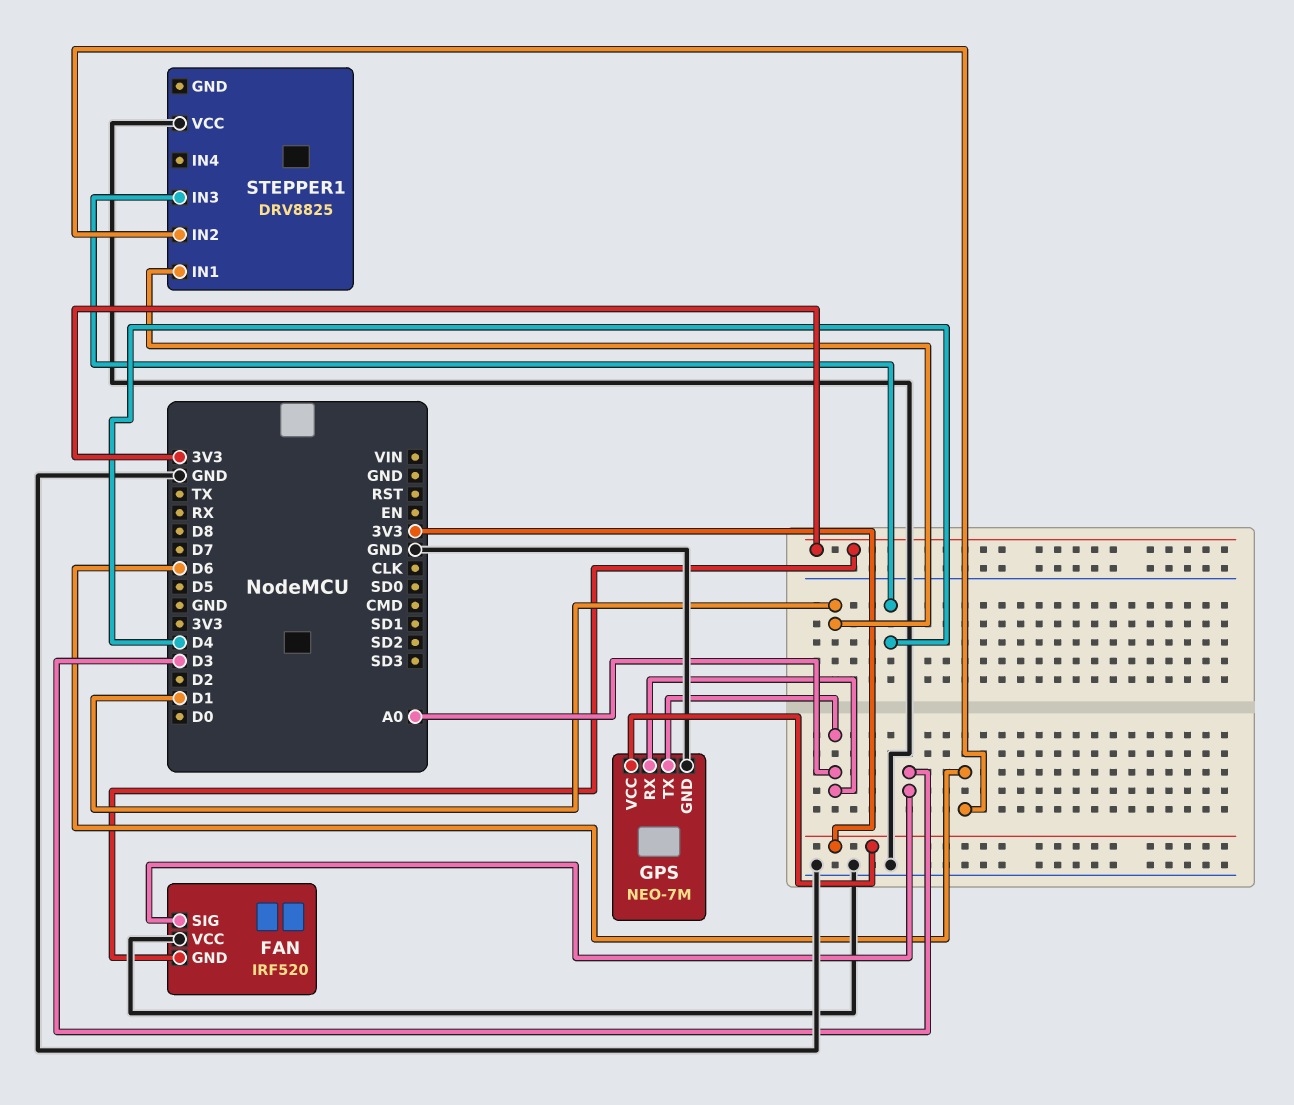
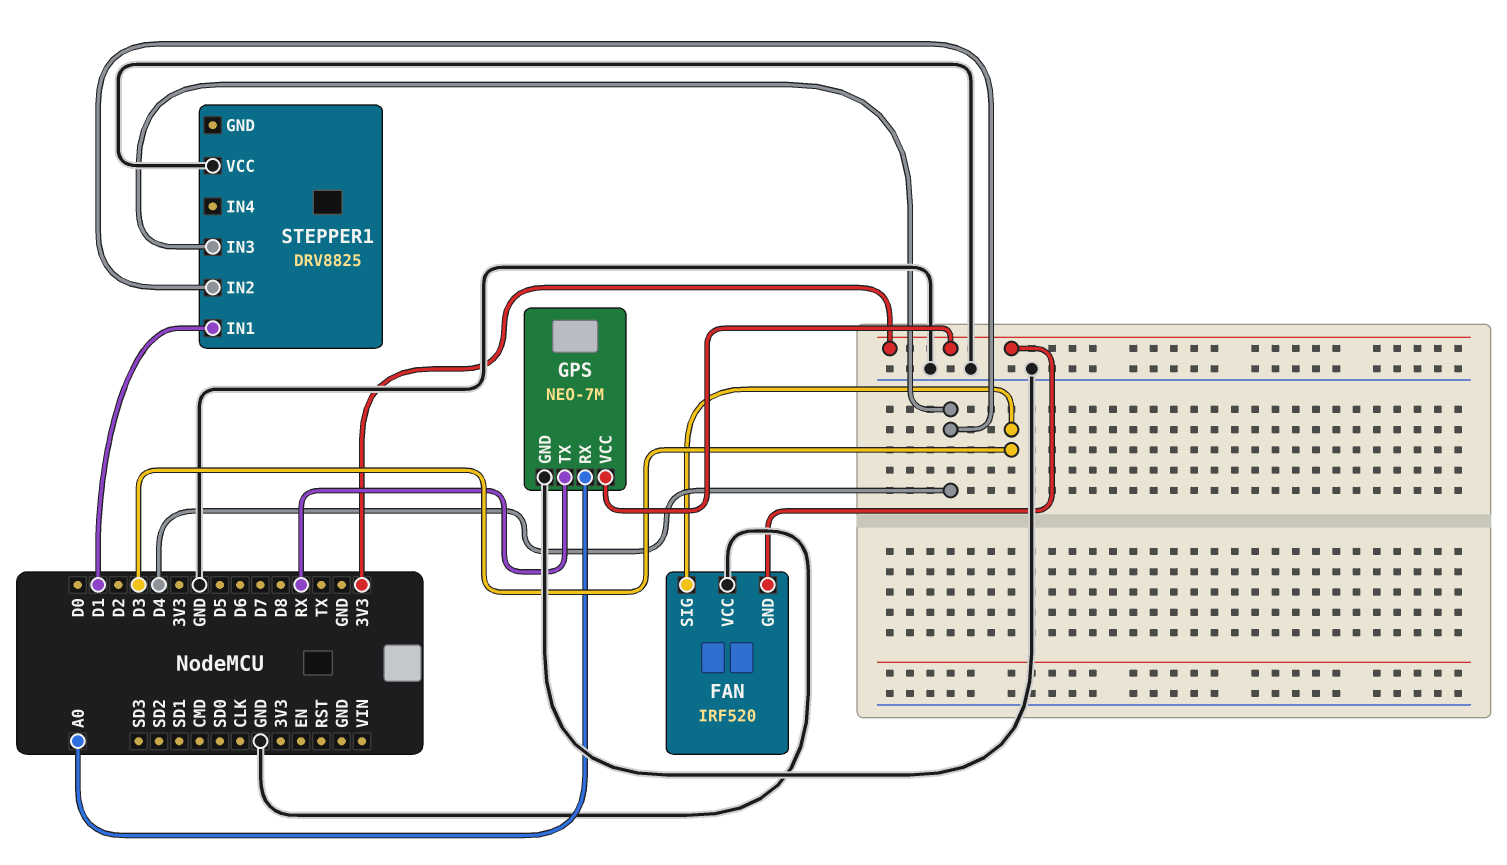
GPS pin TX: A0 -> RX
STEPPER1 pin IN2: D6 -> D4

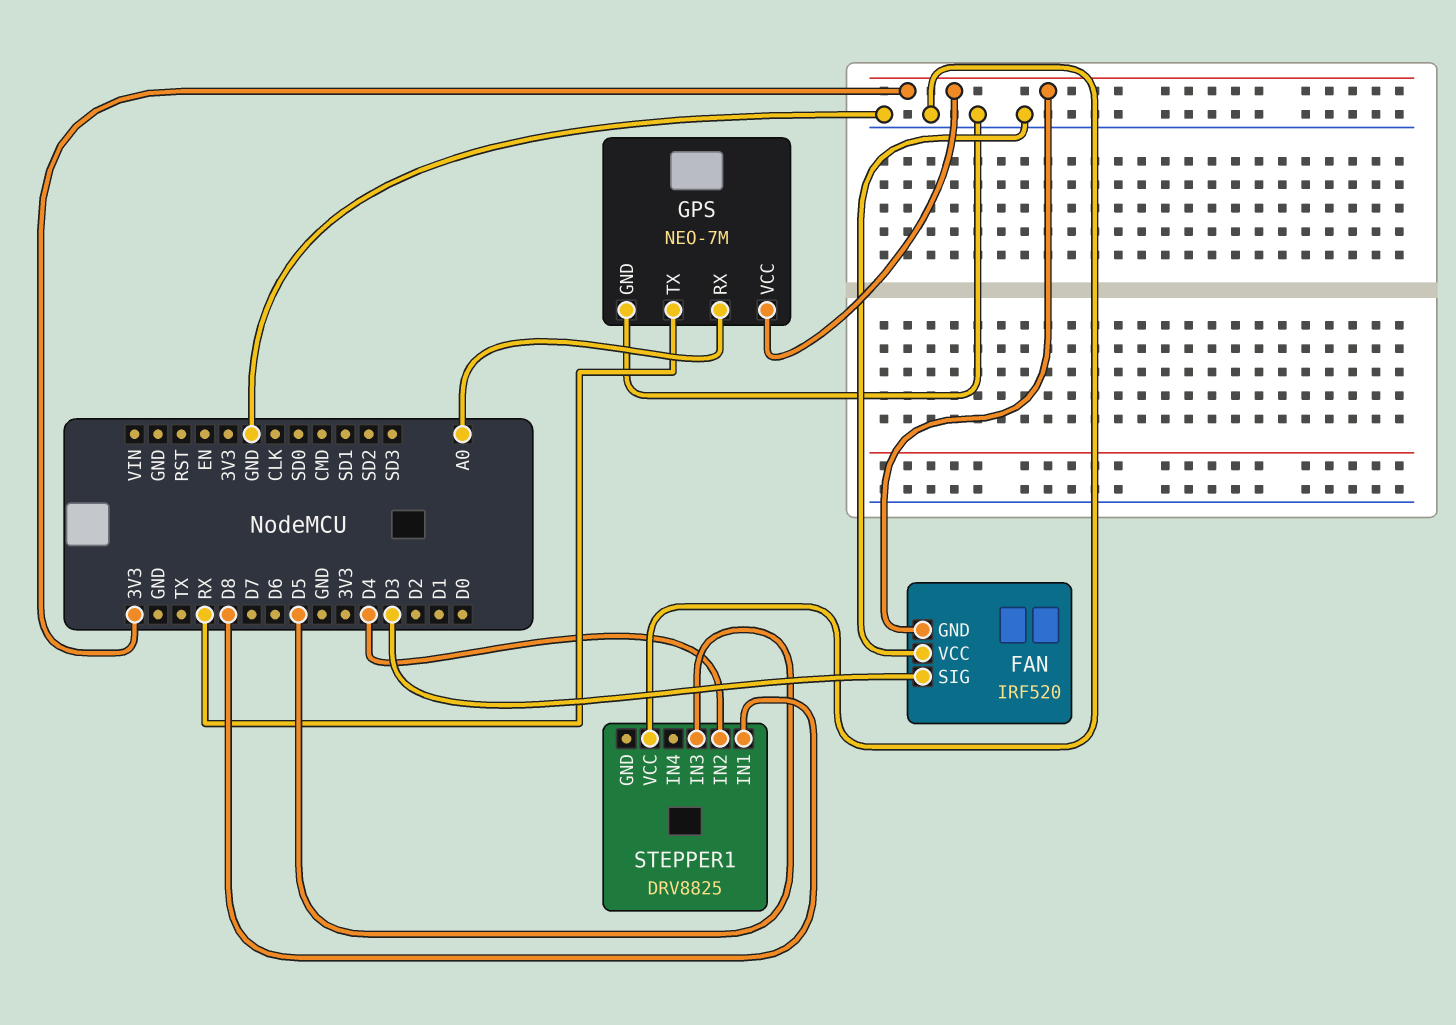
STEPPER1 pin IN1: D1 -> D8
STEPPER1 pin IN3: D4 -> D5

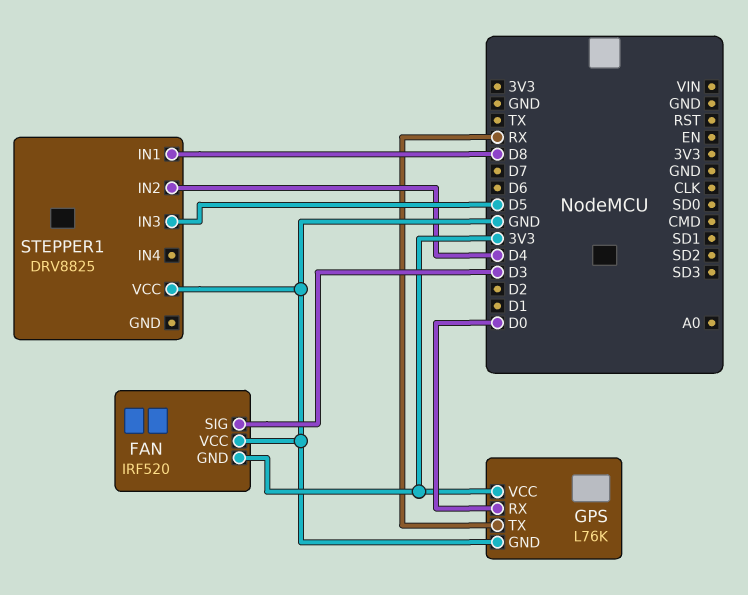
GPS: NEO-7M -> L76K
GPS pin RX: A0 -> D0

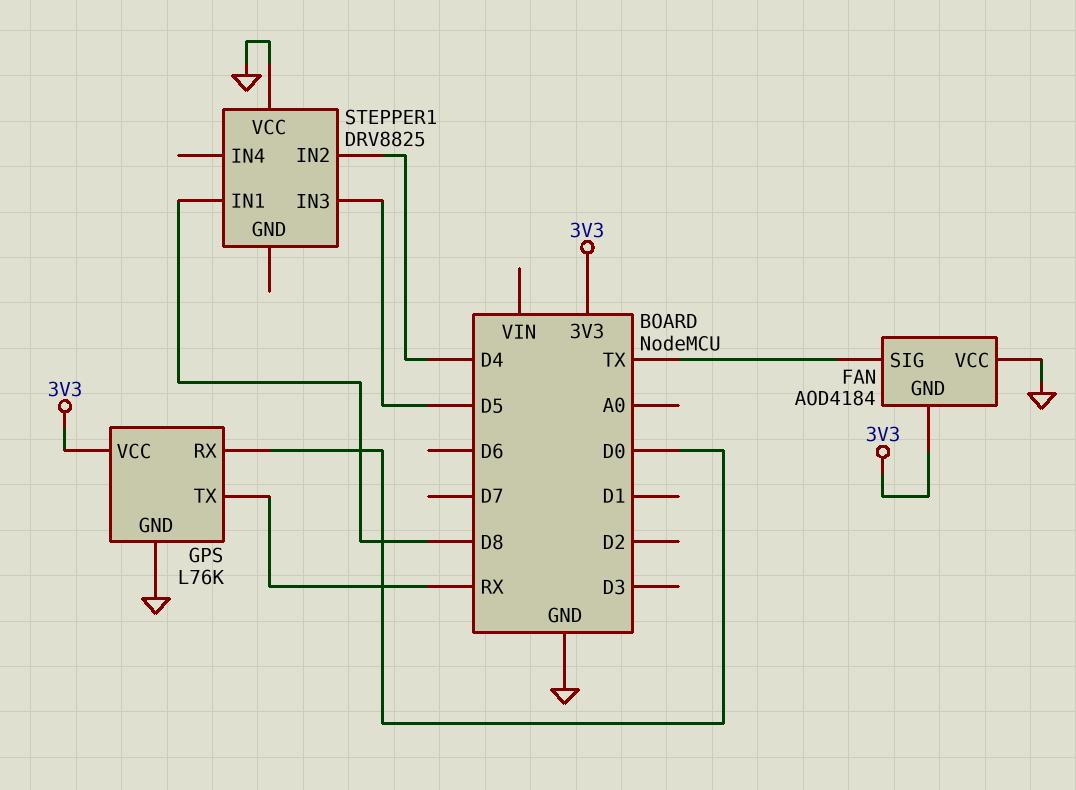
FAN: IRF520 -> AOD4184
FAN pin SIG: D3 -> TX

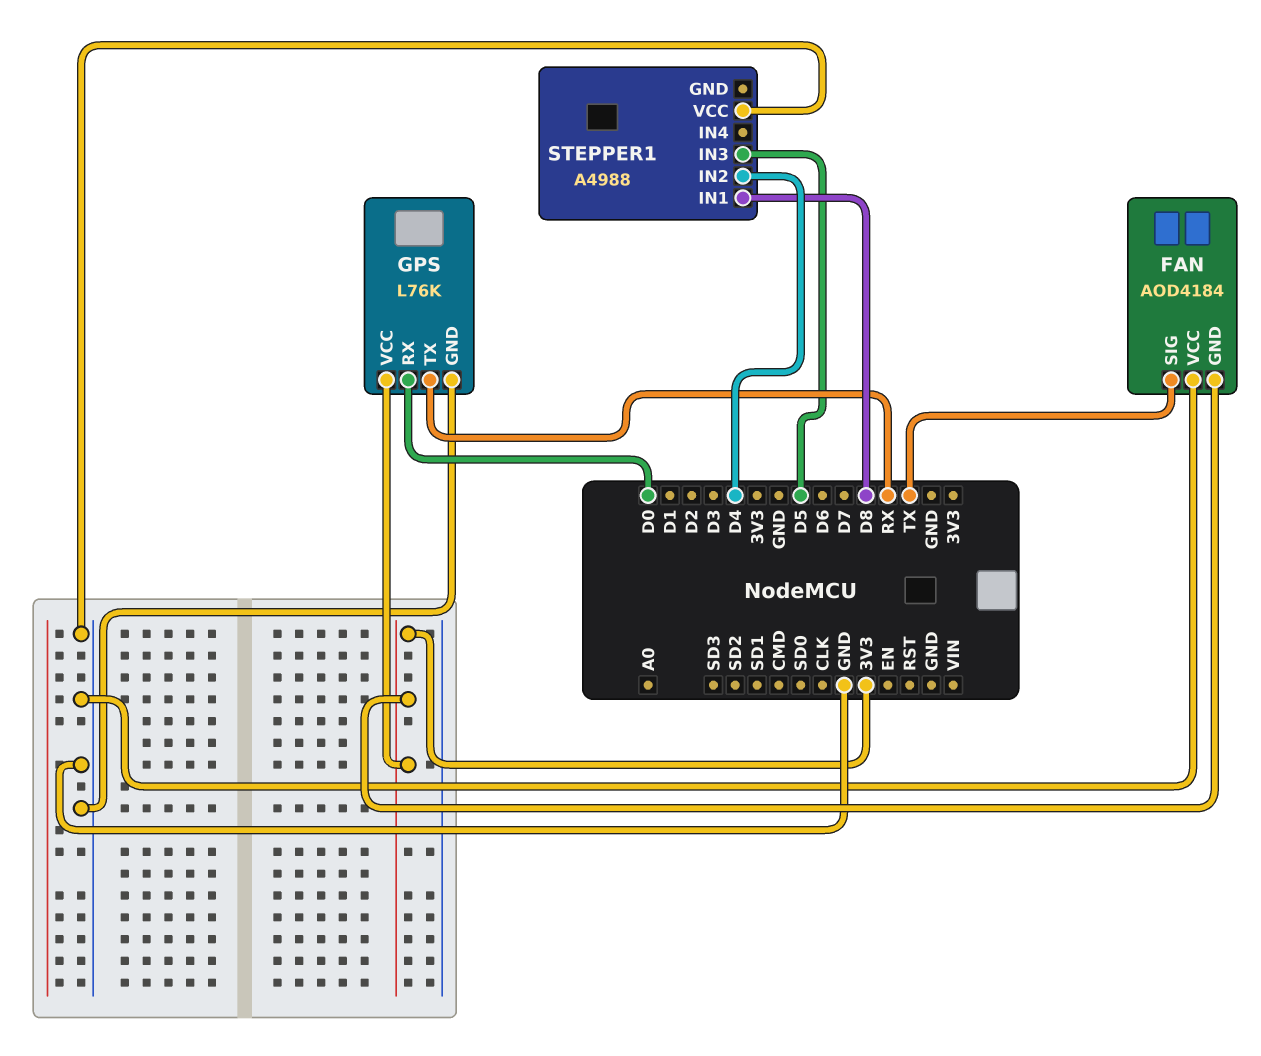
STEPPER1: DRV8825 -> A4988

